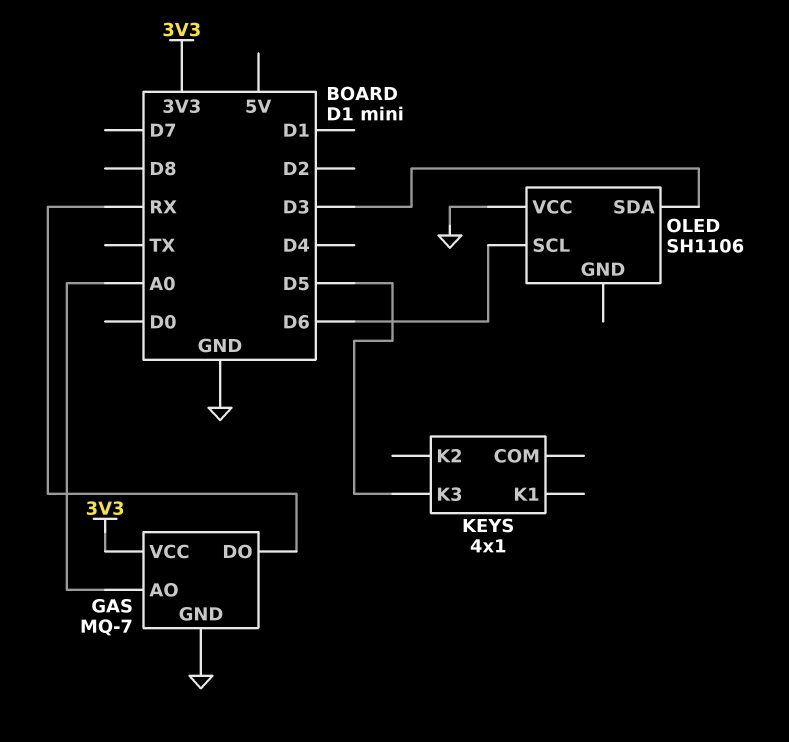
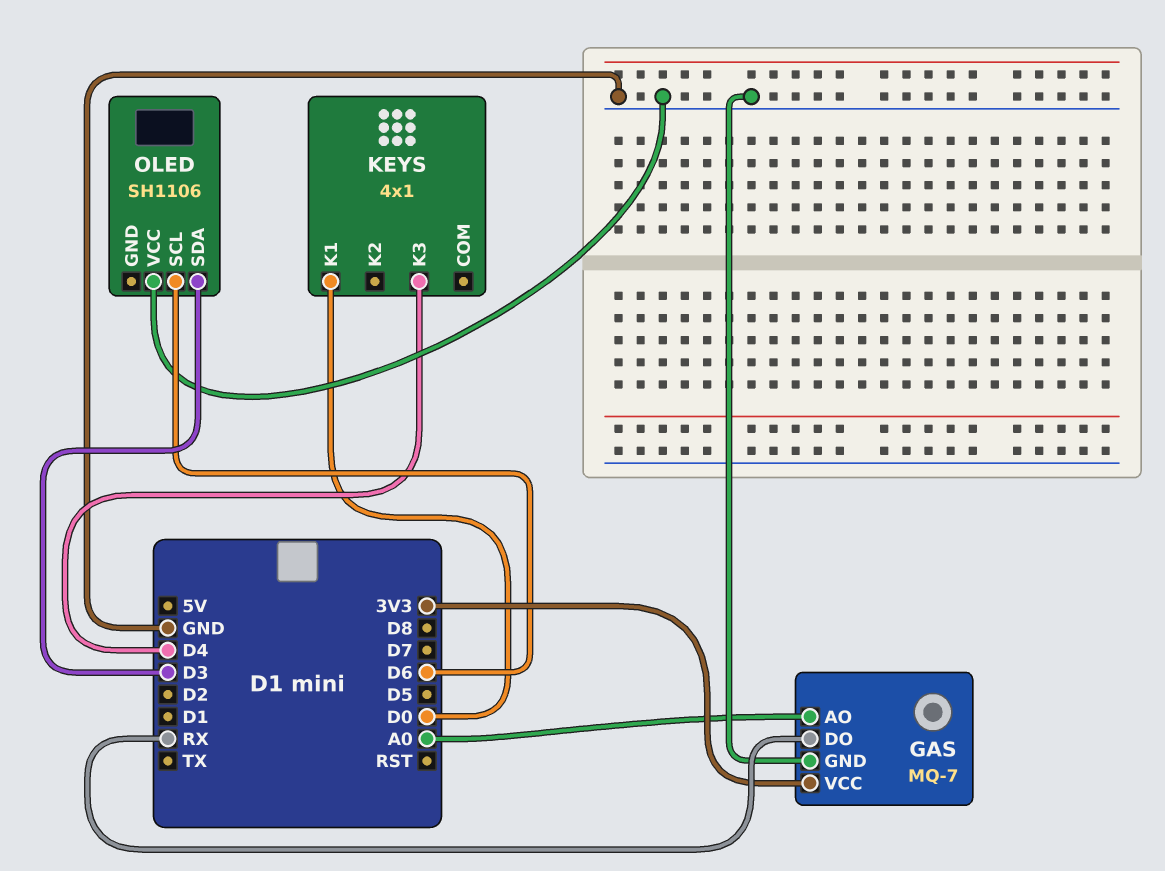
KEYS pin K1: none -> D0
KEYS pin K3: D5 -> D4

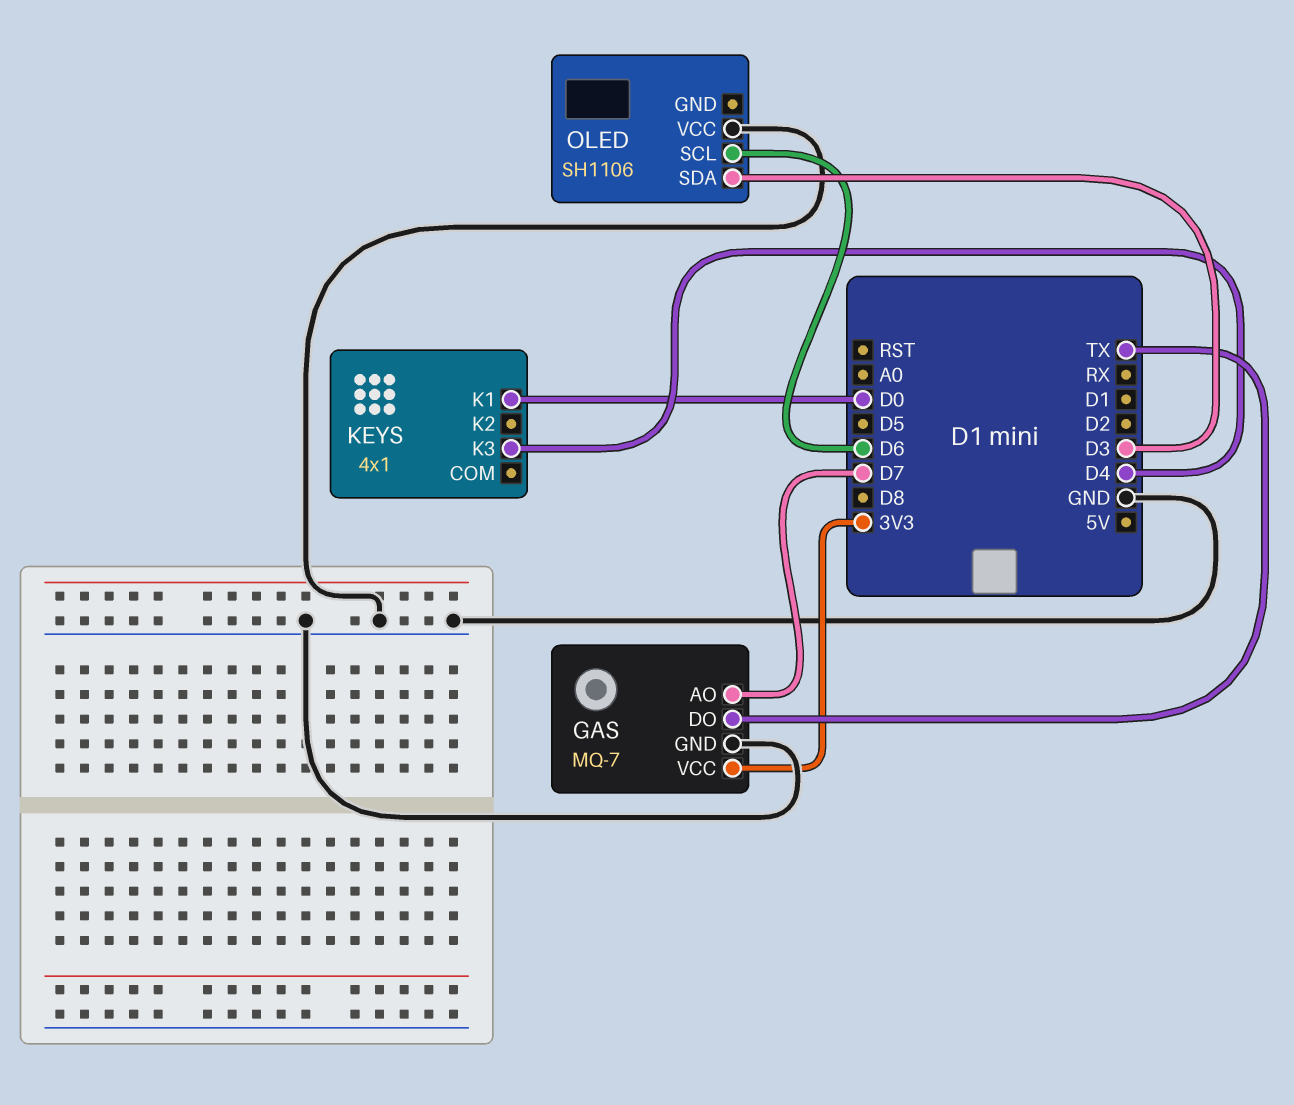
GAS pin AO: A0 -> D7
GAS pin DO: RX -> TX

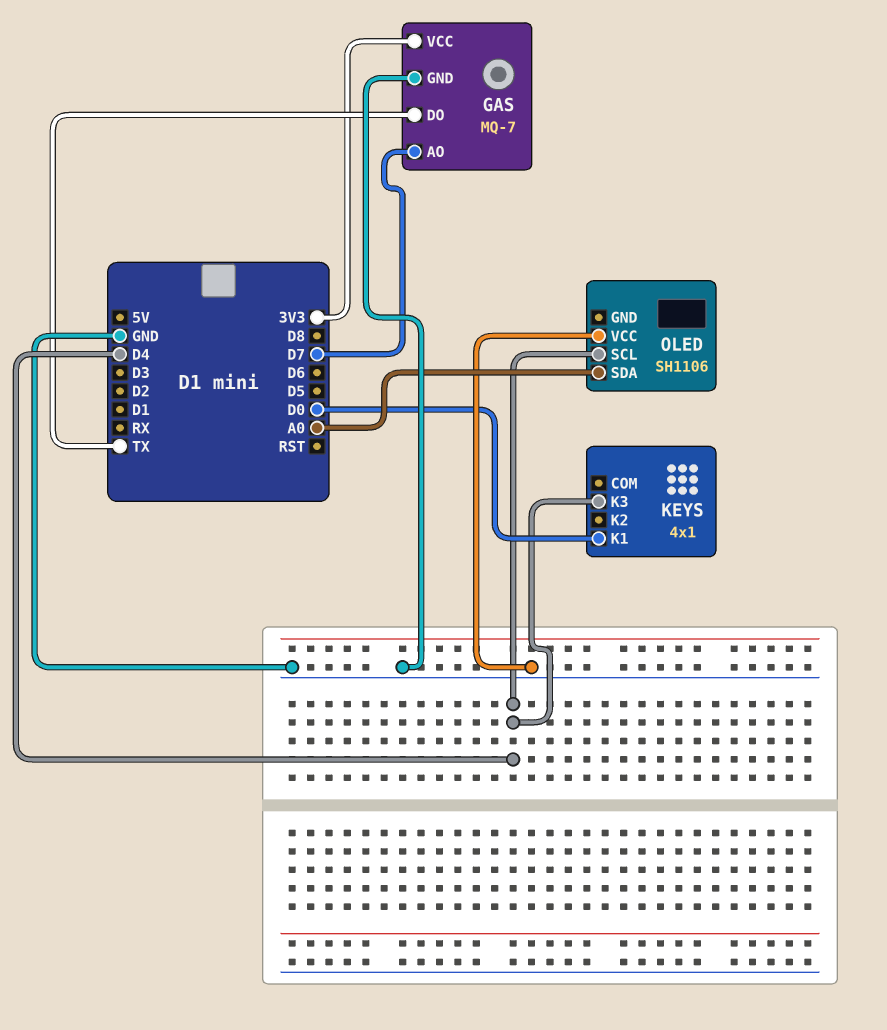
OLED pin SCL: D6 -> D4
OLED pin SDA: D3 -> A0

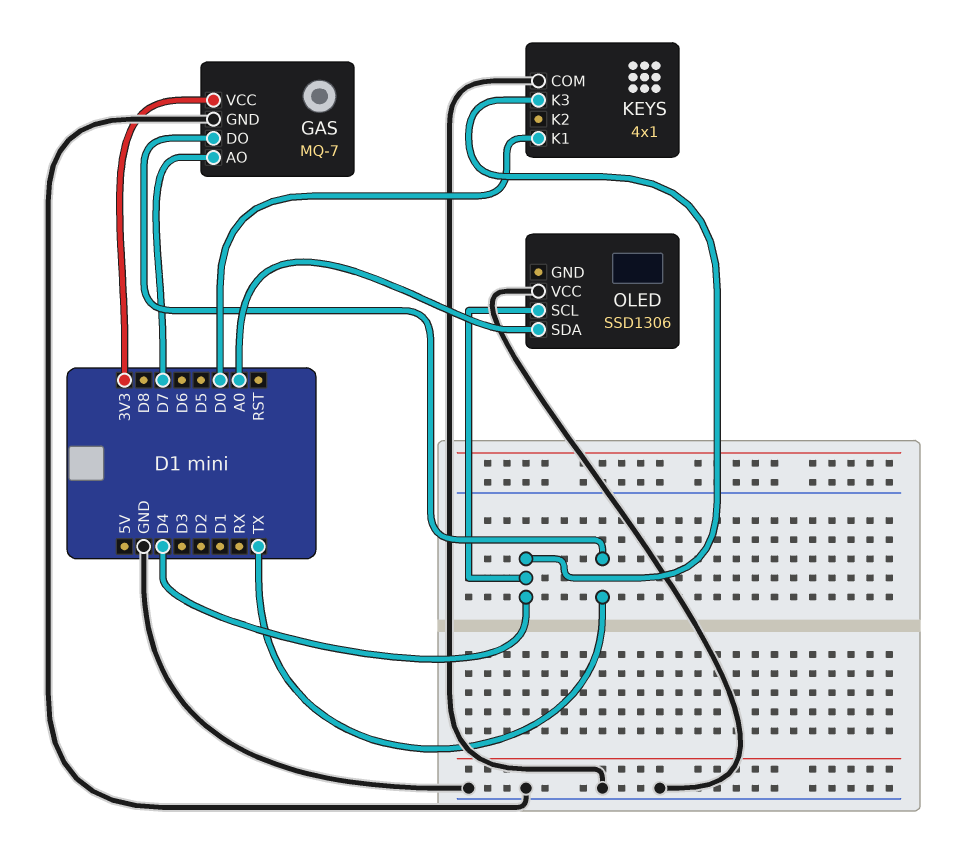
KEYS pin COM: none -> GND
OLED: SH1106 -> SSD1306

